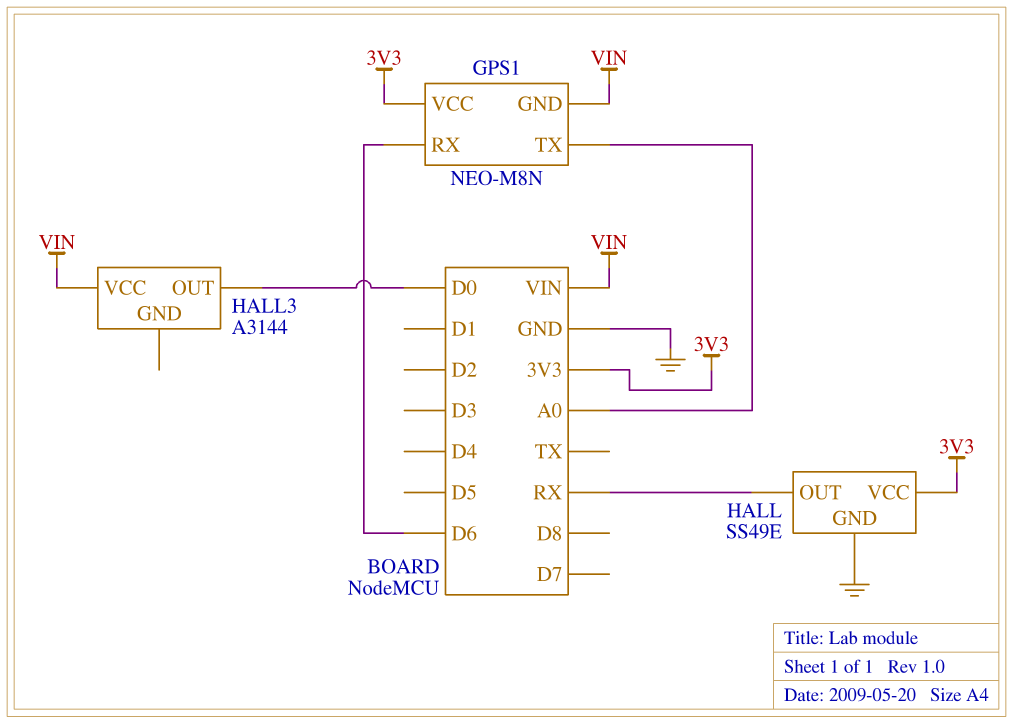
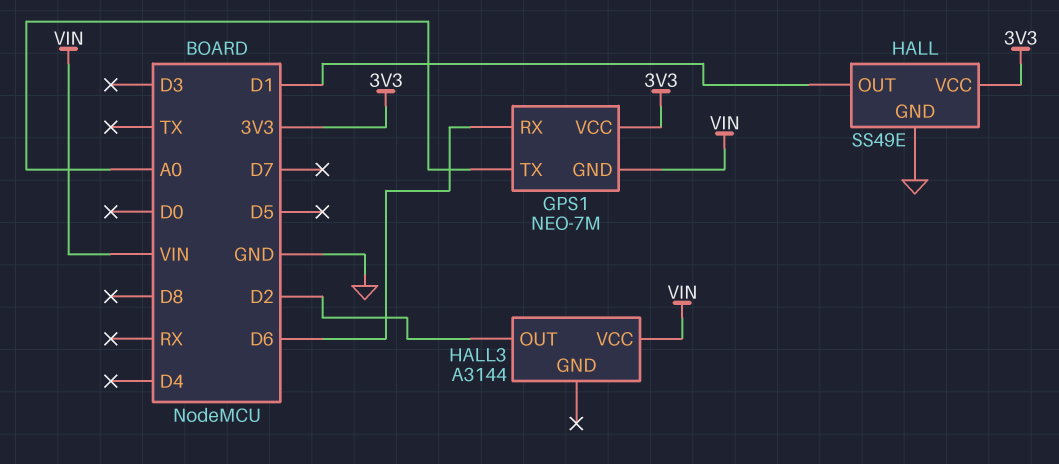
GPS1: NEO-M8N -> NEO-7M
HALL pin OUT: RX -> D1
HALL3 pin OUT: D0 -> D2

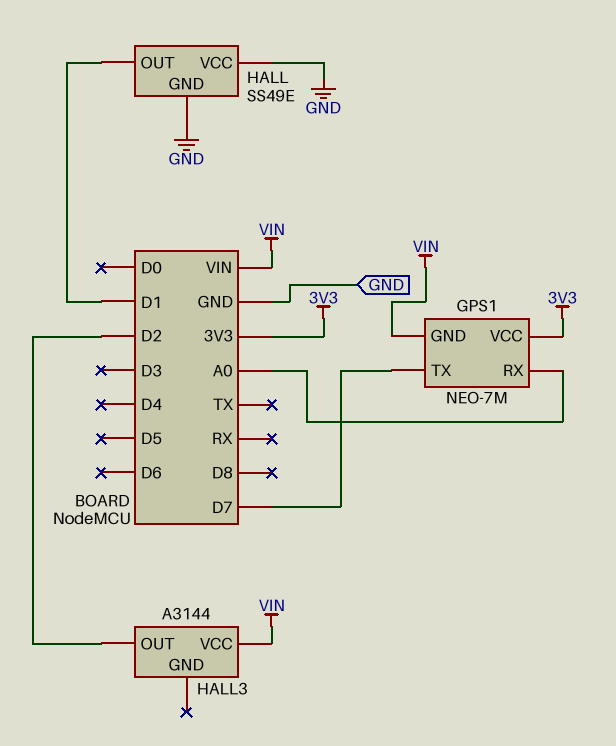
GPS1 pin RX: D6 -> A0
GPS1 pin TX: A0 -> D7
HALL pin VCC: 3V3 -> GND

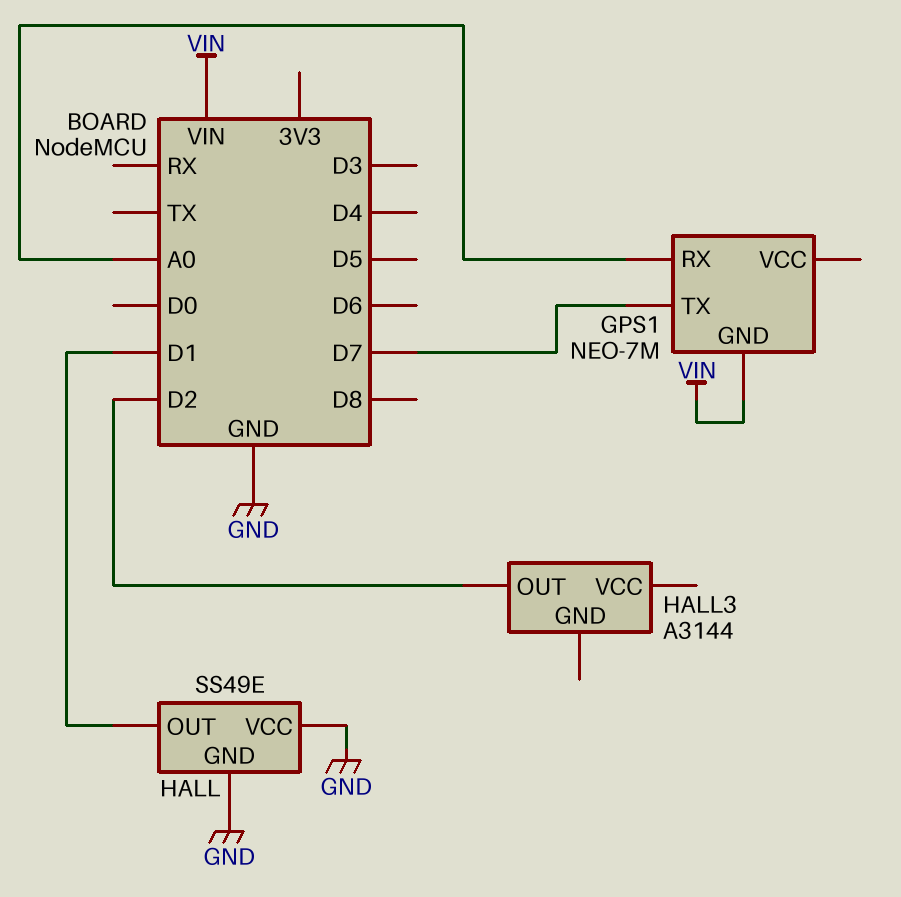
GPS1 pin VCC: 3V3 -> none
HALL3 pin VCC: VIN -> none

